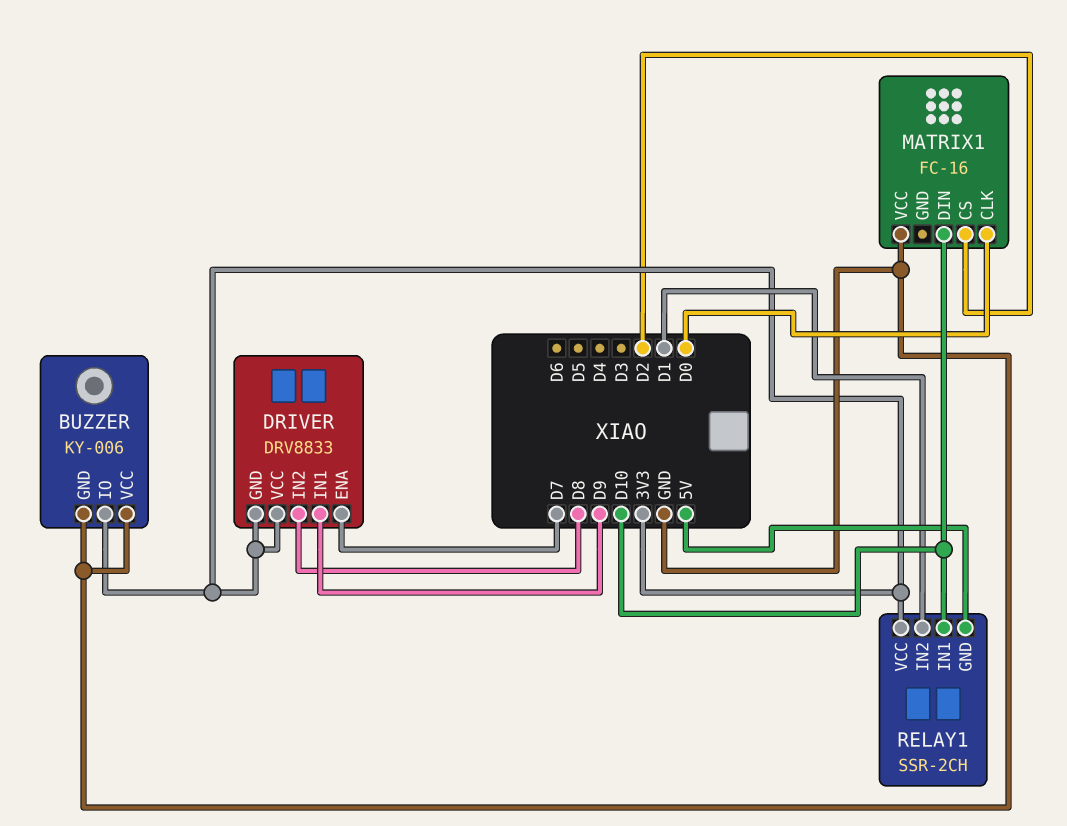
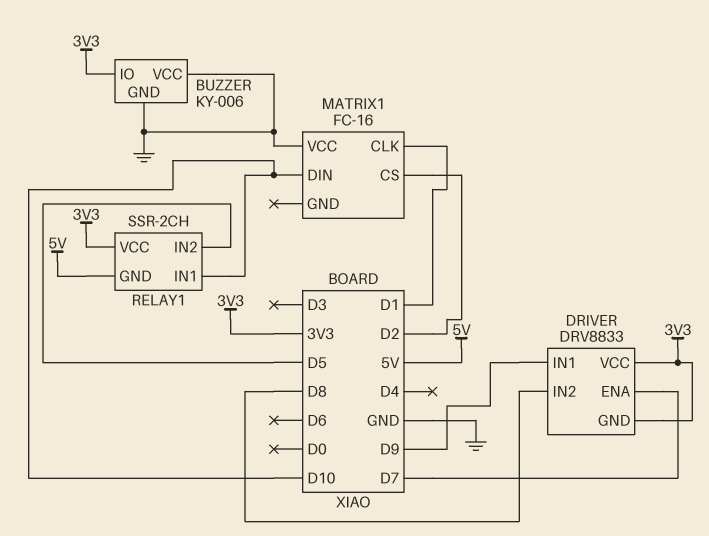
MATRIX1 pin CLK: D0 -> D1
RELAY1 pin IN2: D1 -> D5

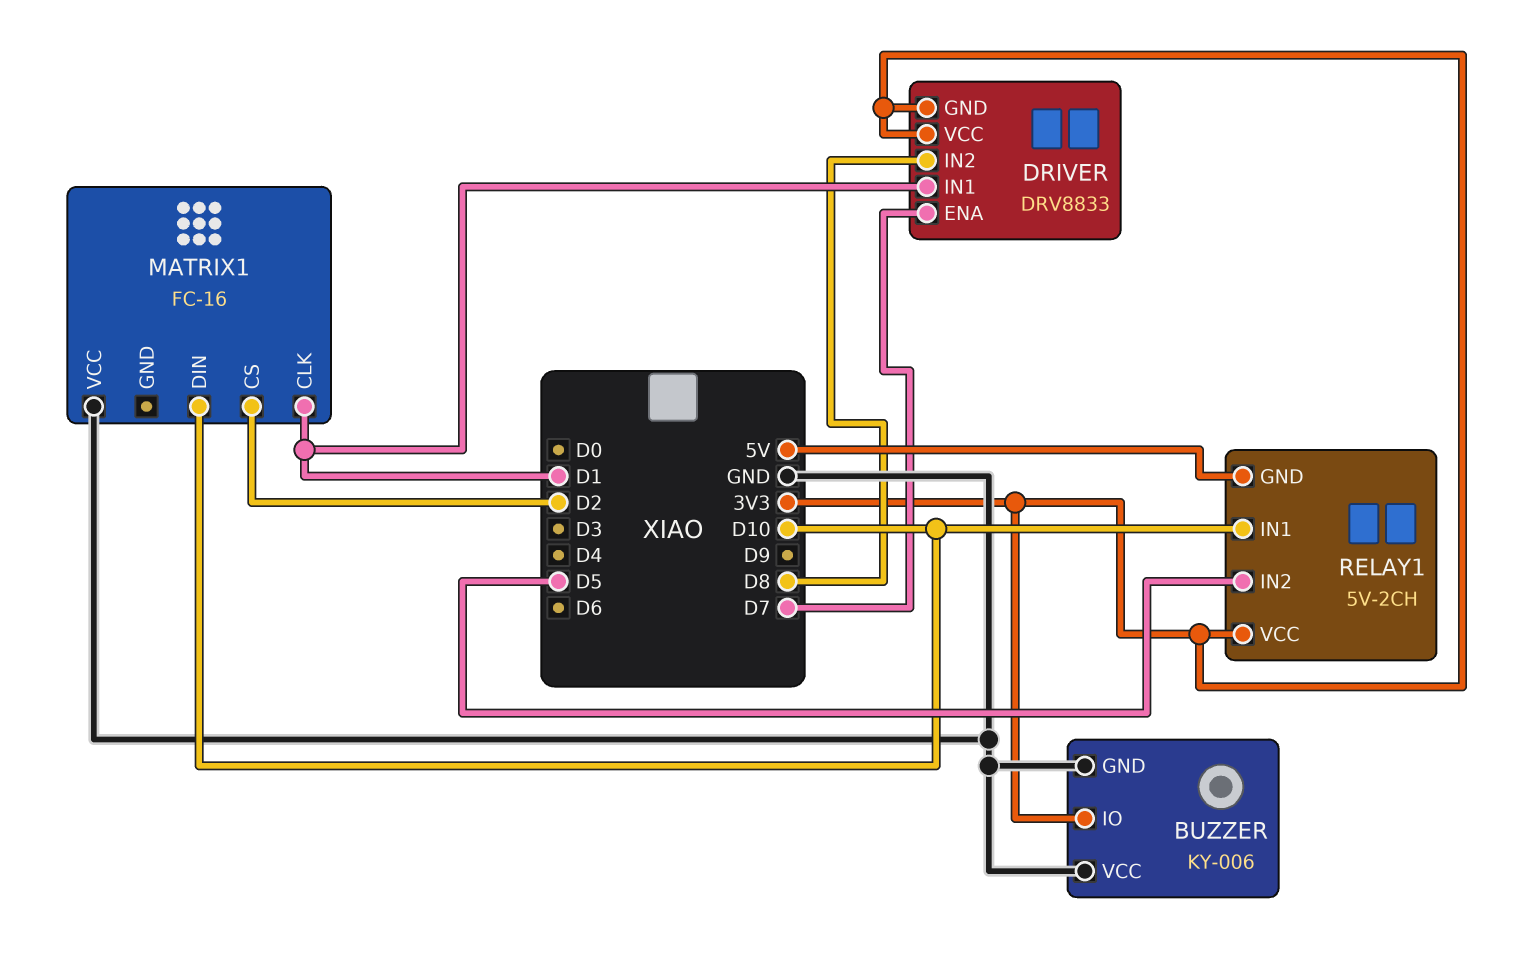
DRIVER pin IN1: D9 -> D1
RELAY1: SSR-2CH -> 5V-2CH

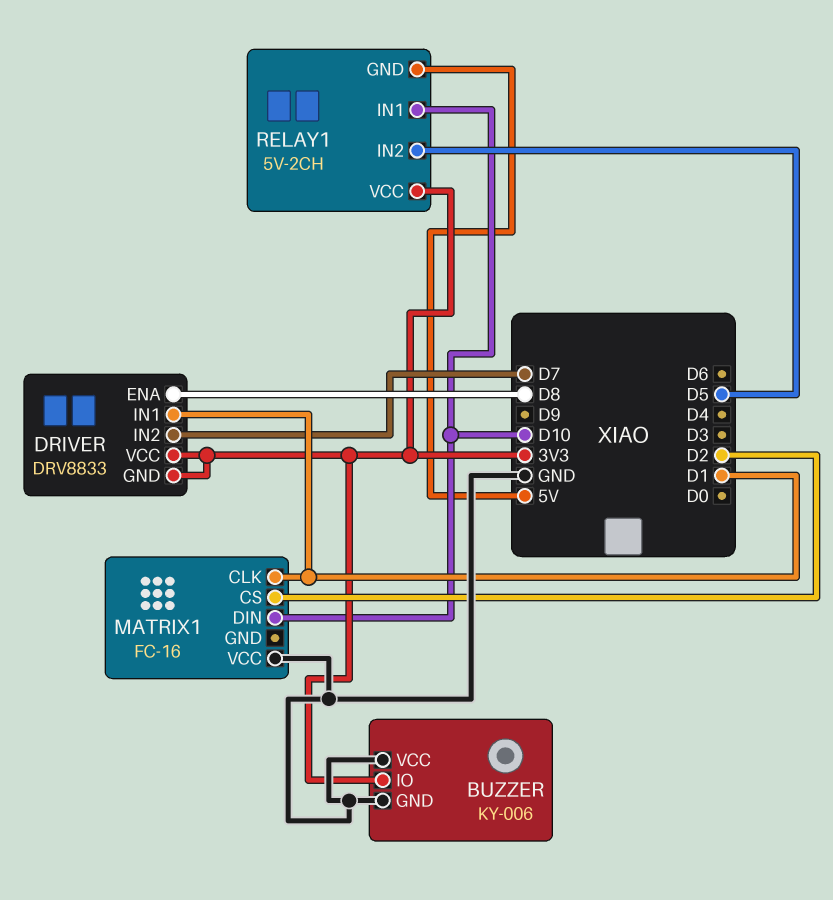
DRIVER pin ENA: D7 -> D8
DRIVER pin IN2: D8 -> D7

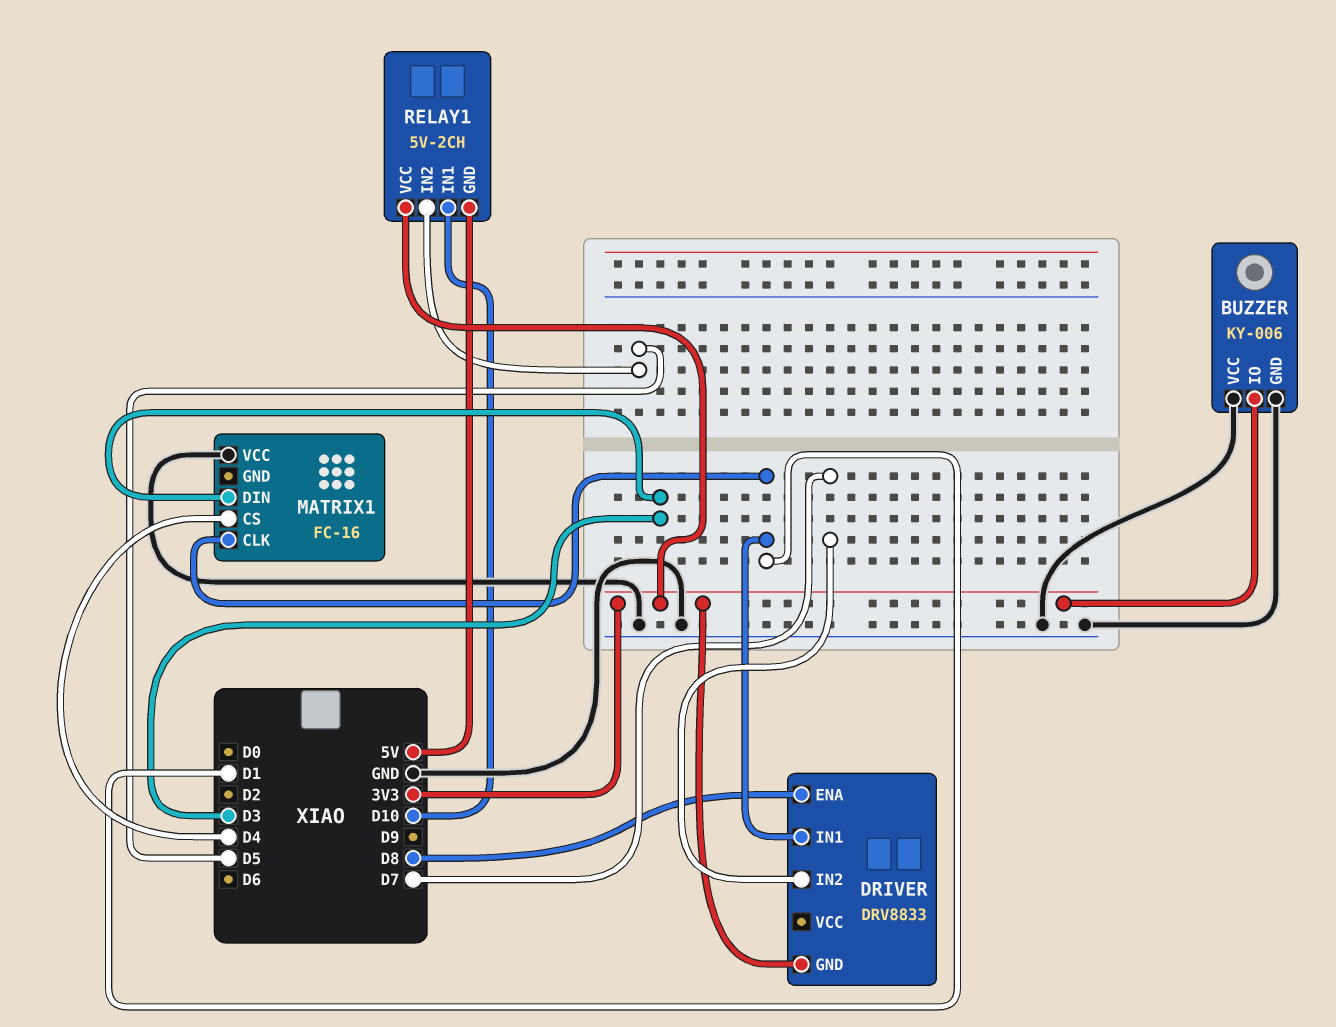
DRIVER pin VCC: 3V3 -> none
MATRIX1 pin CS: D2 -> D4
MATRIX1 pin DIN: D10 -> D3

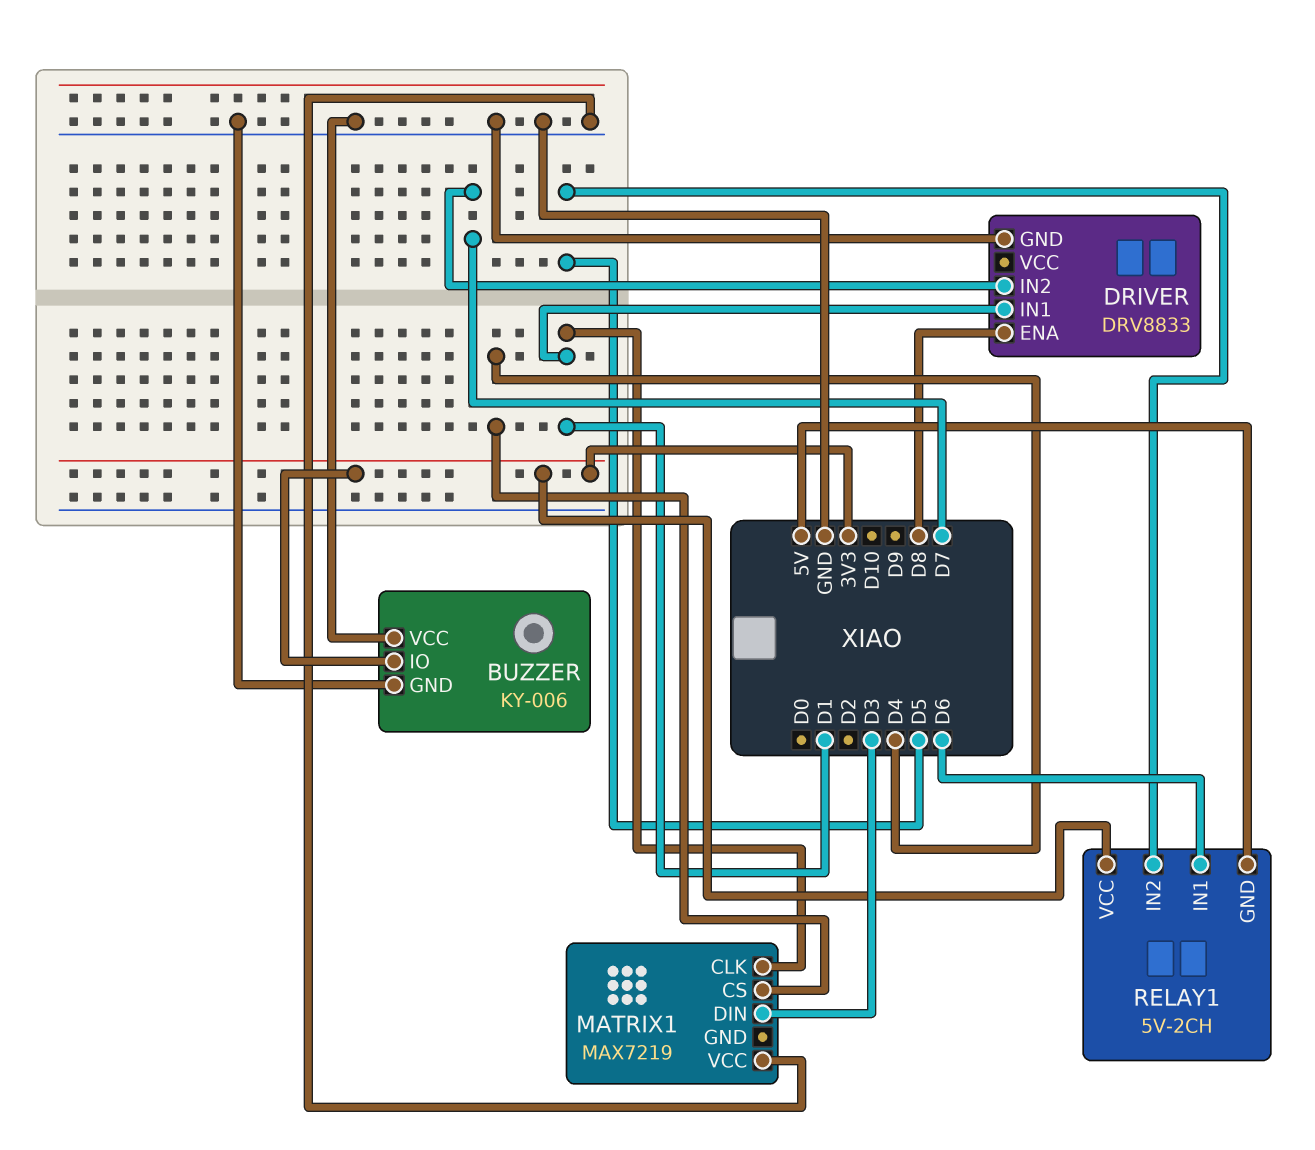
DRIVER pin GND: 3V3 -> GND
MATRIX1: FC-16 -> MAX7219
RELAY1 pin IN1: D10 -> D6

